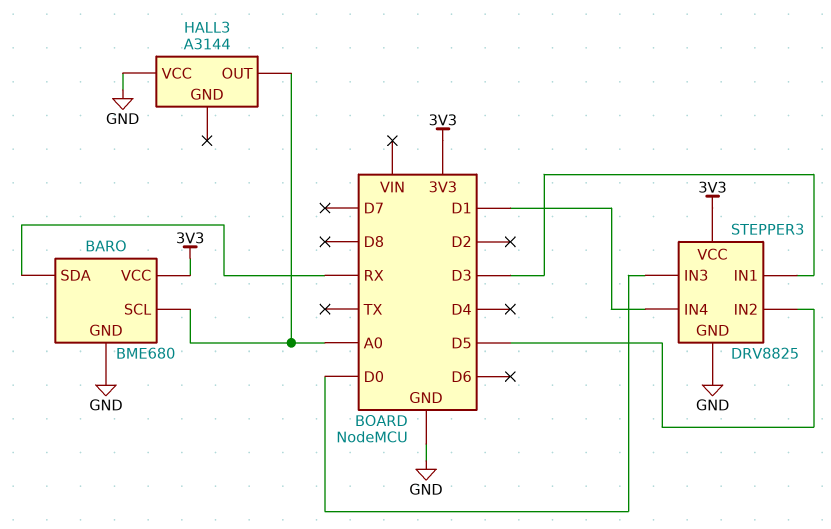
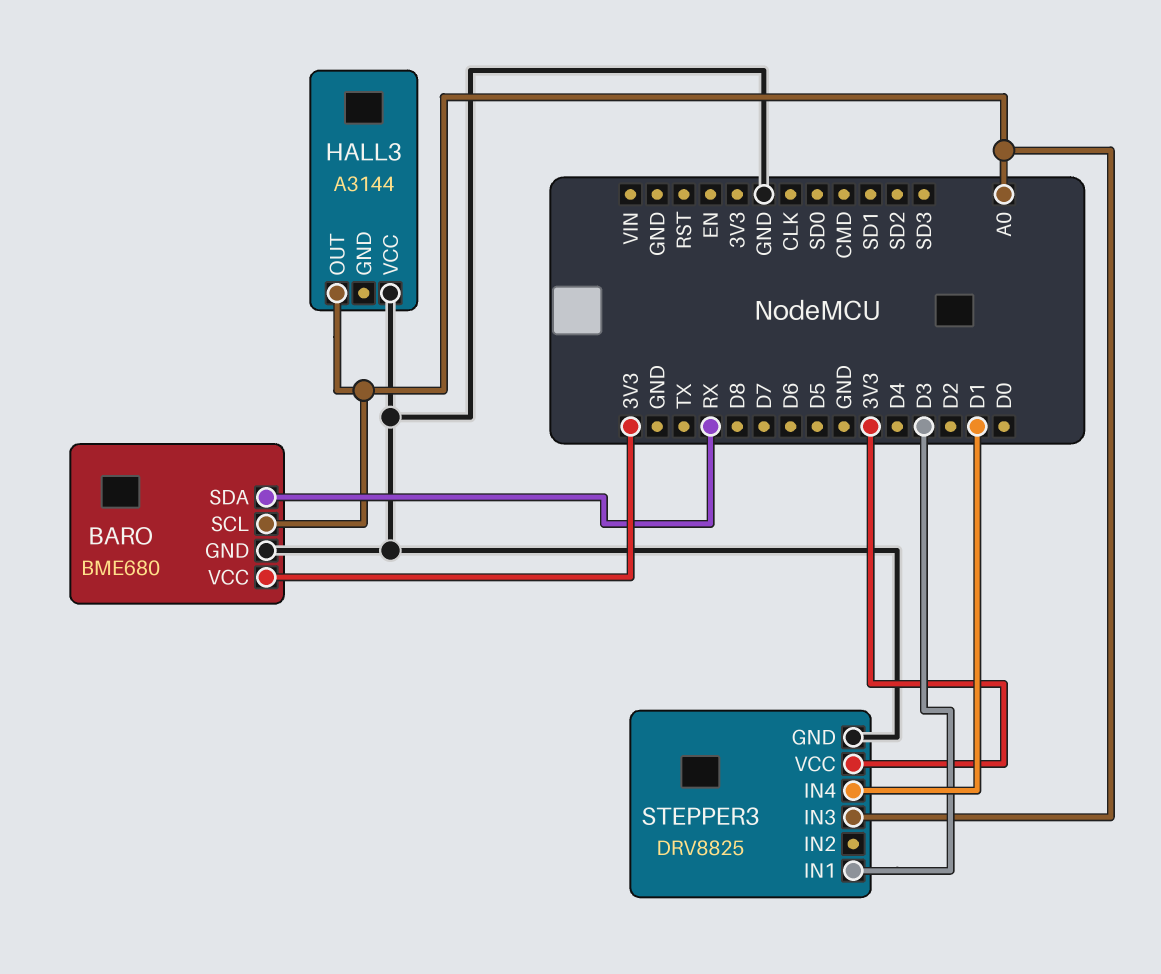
STEPPER3 pin IN2: D5 -> none
STEPPER3 pin IN3: D0 -> A0

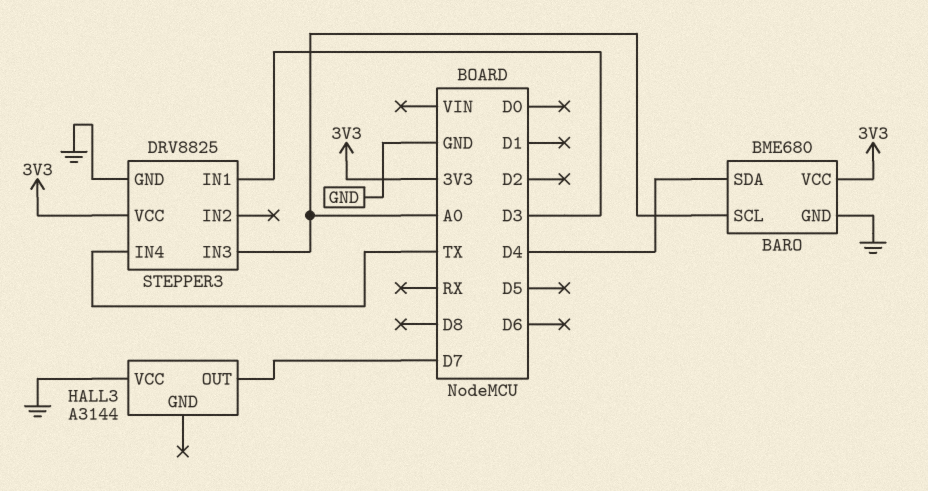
BARO pin SDA: RX -> D4
HALL3 pin OUT: A0 -> D7
STEPPER3 pin IN4: D1 -> TX

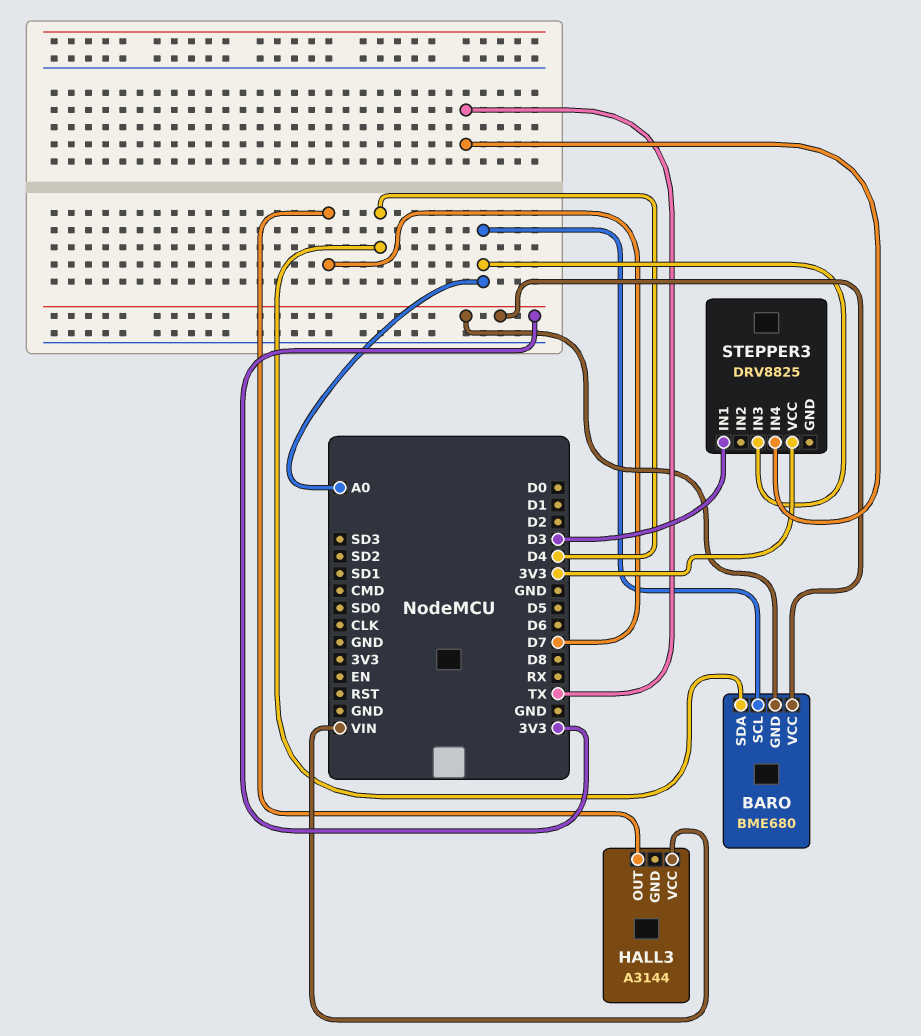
BARO pin GND: GND -> 3V3
HALL3 pin VCC: GND -> VIN
STEPPER3 pin GND: GND -> none

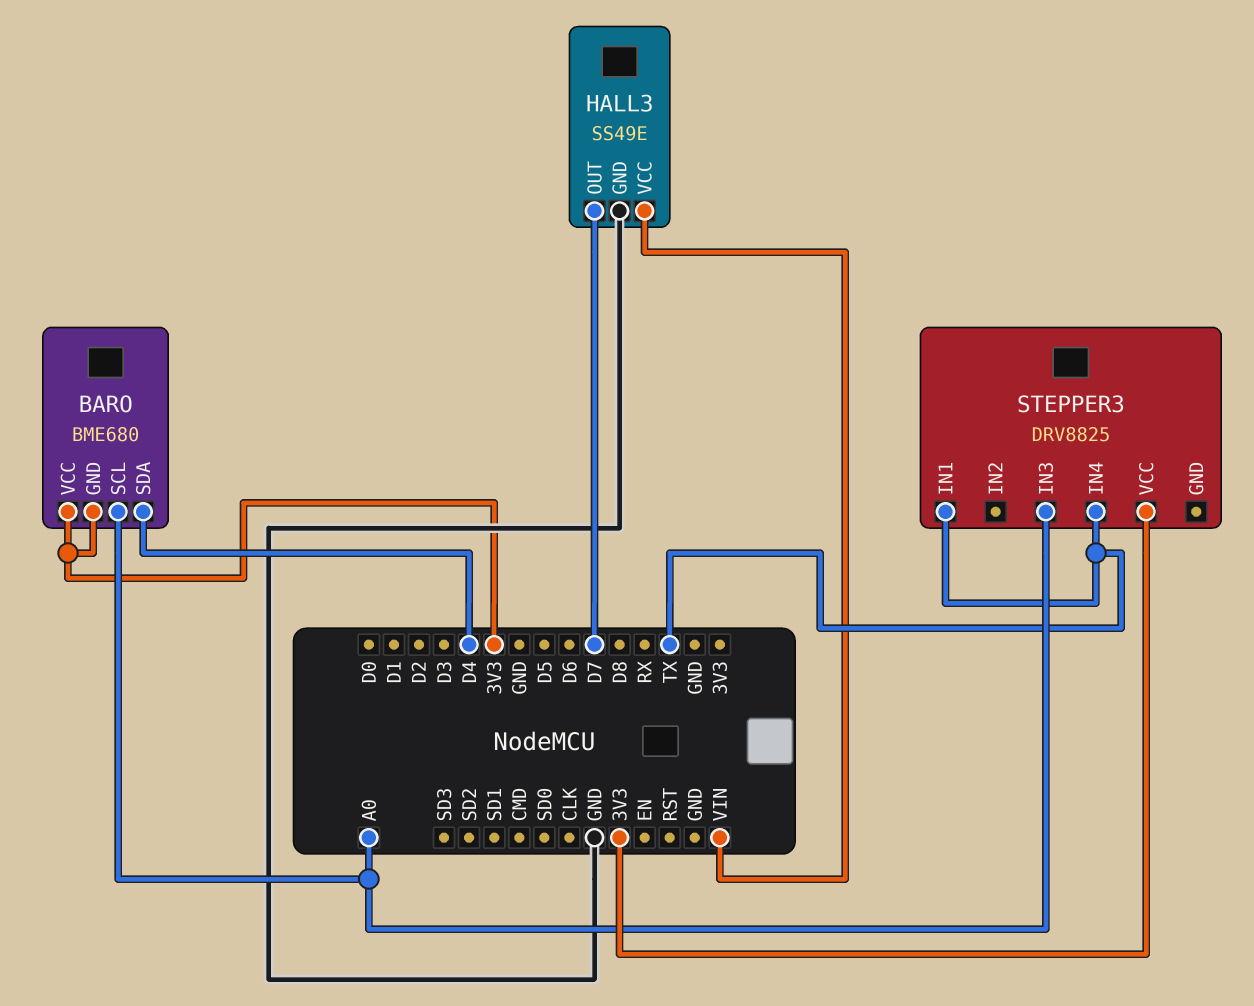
HALL3: A3144 -> SS49E
HALL3 pin GND: none -> GND
STEPPER3 pin IN1: D3 -> TX

